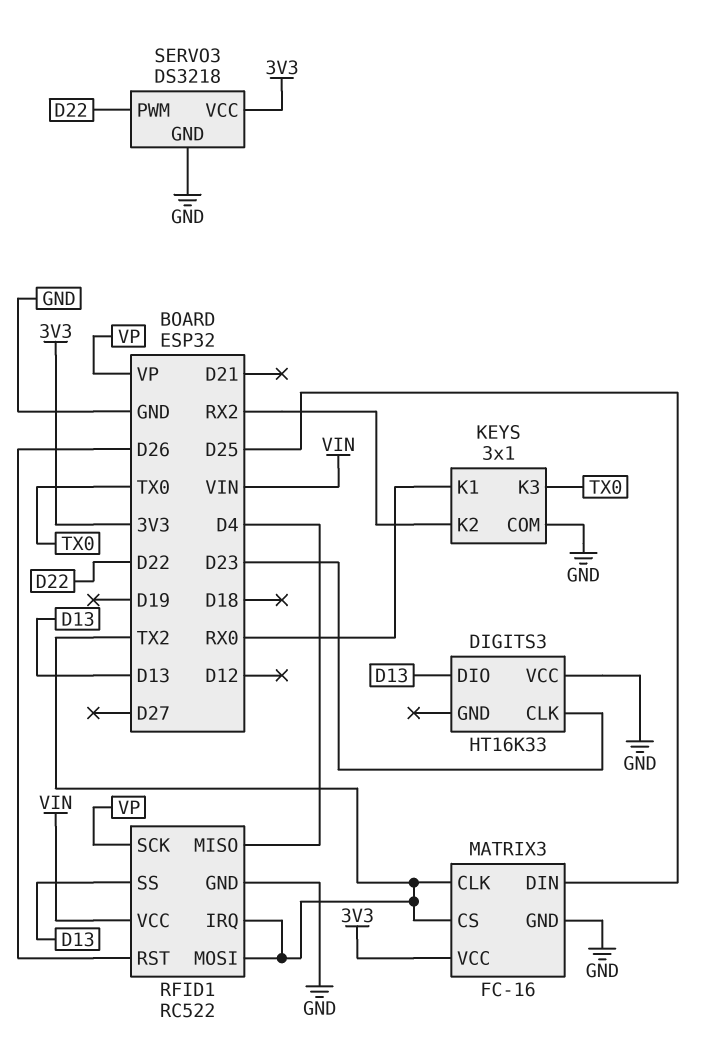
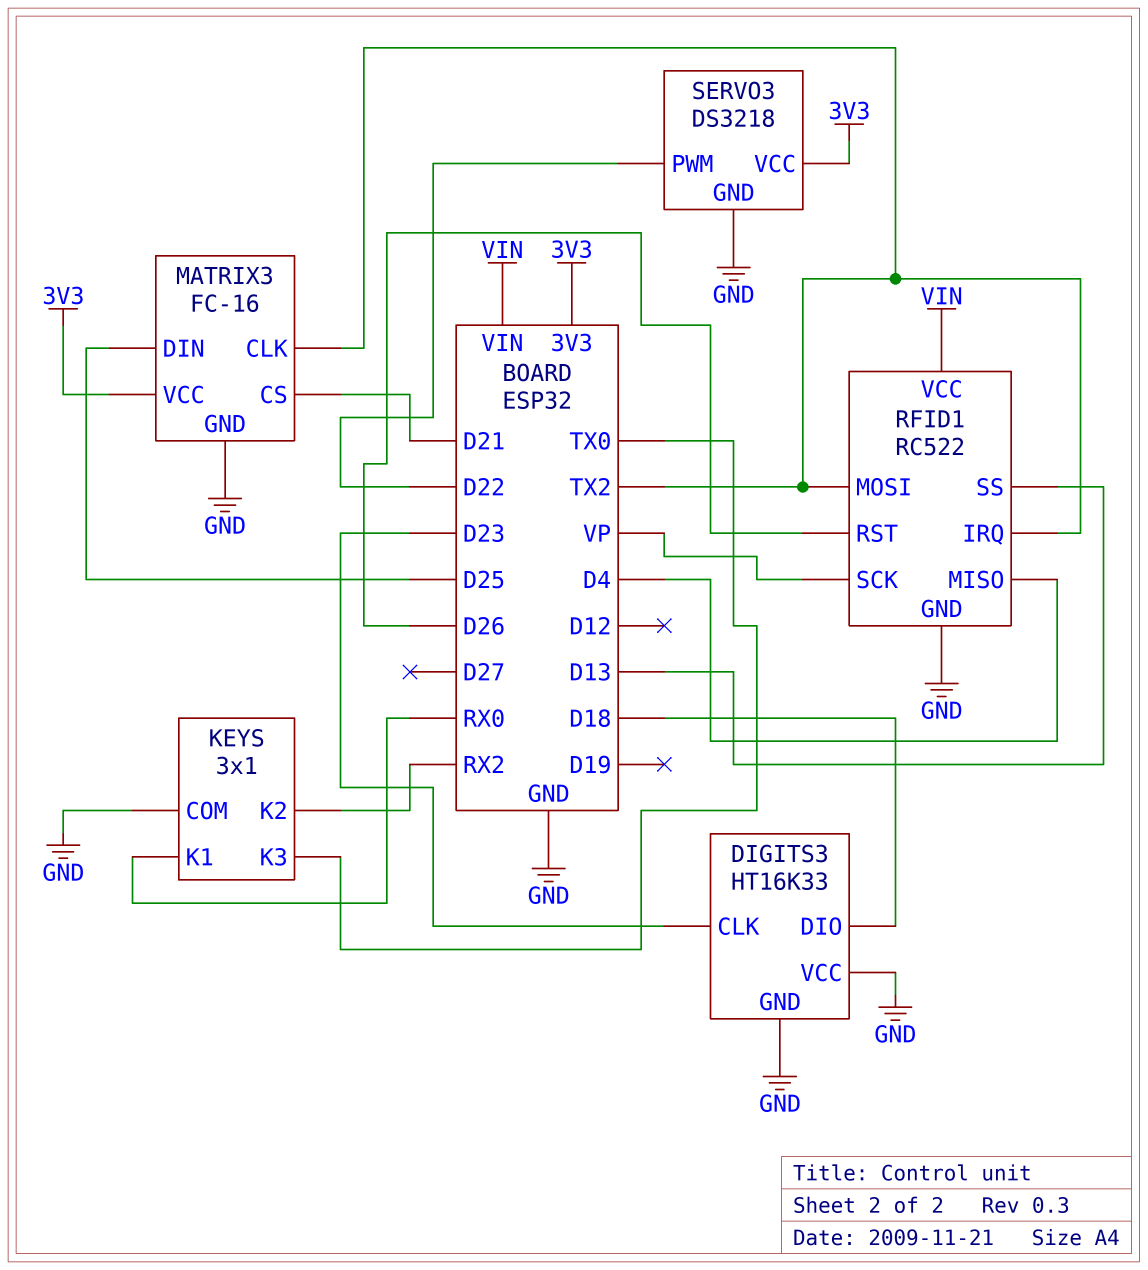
DIGITS3 pin DIO: D13 -> D18
DIGITS3 pin GND: none -> GND
MATRIX3 pin CS: TX2 -> D21

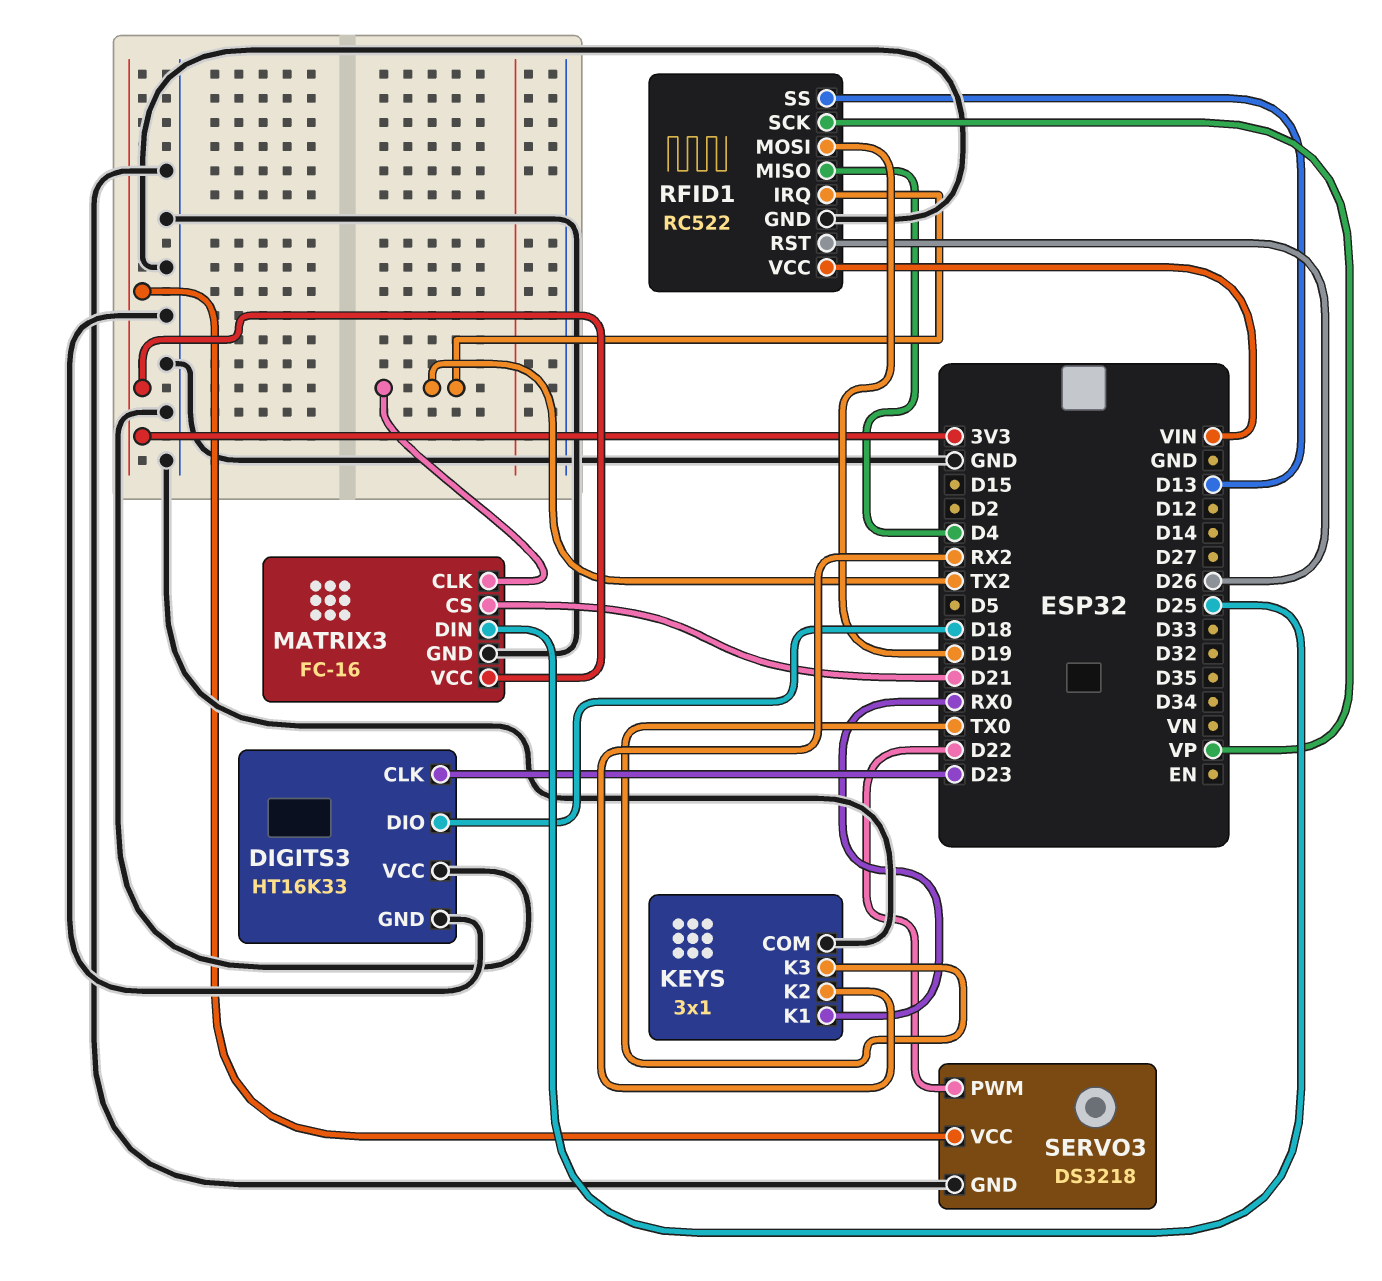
RFID1 pin MOSI: TX2 -> D19

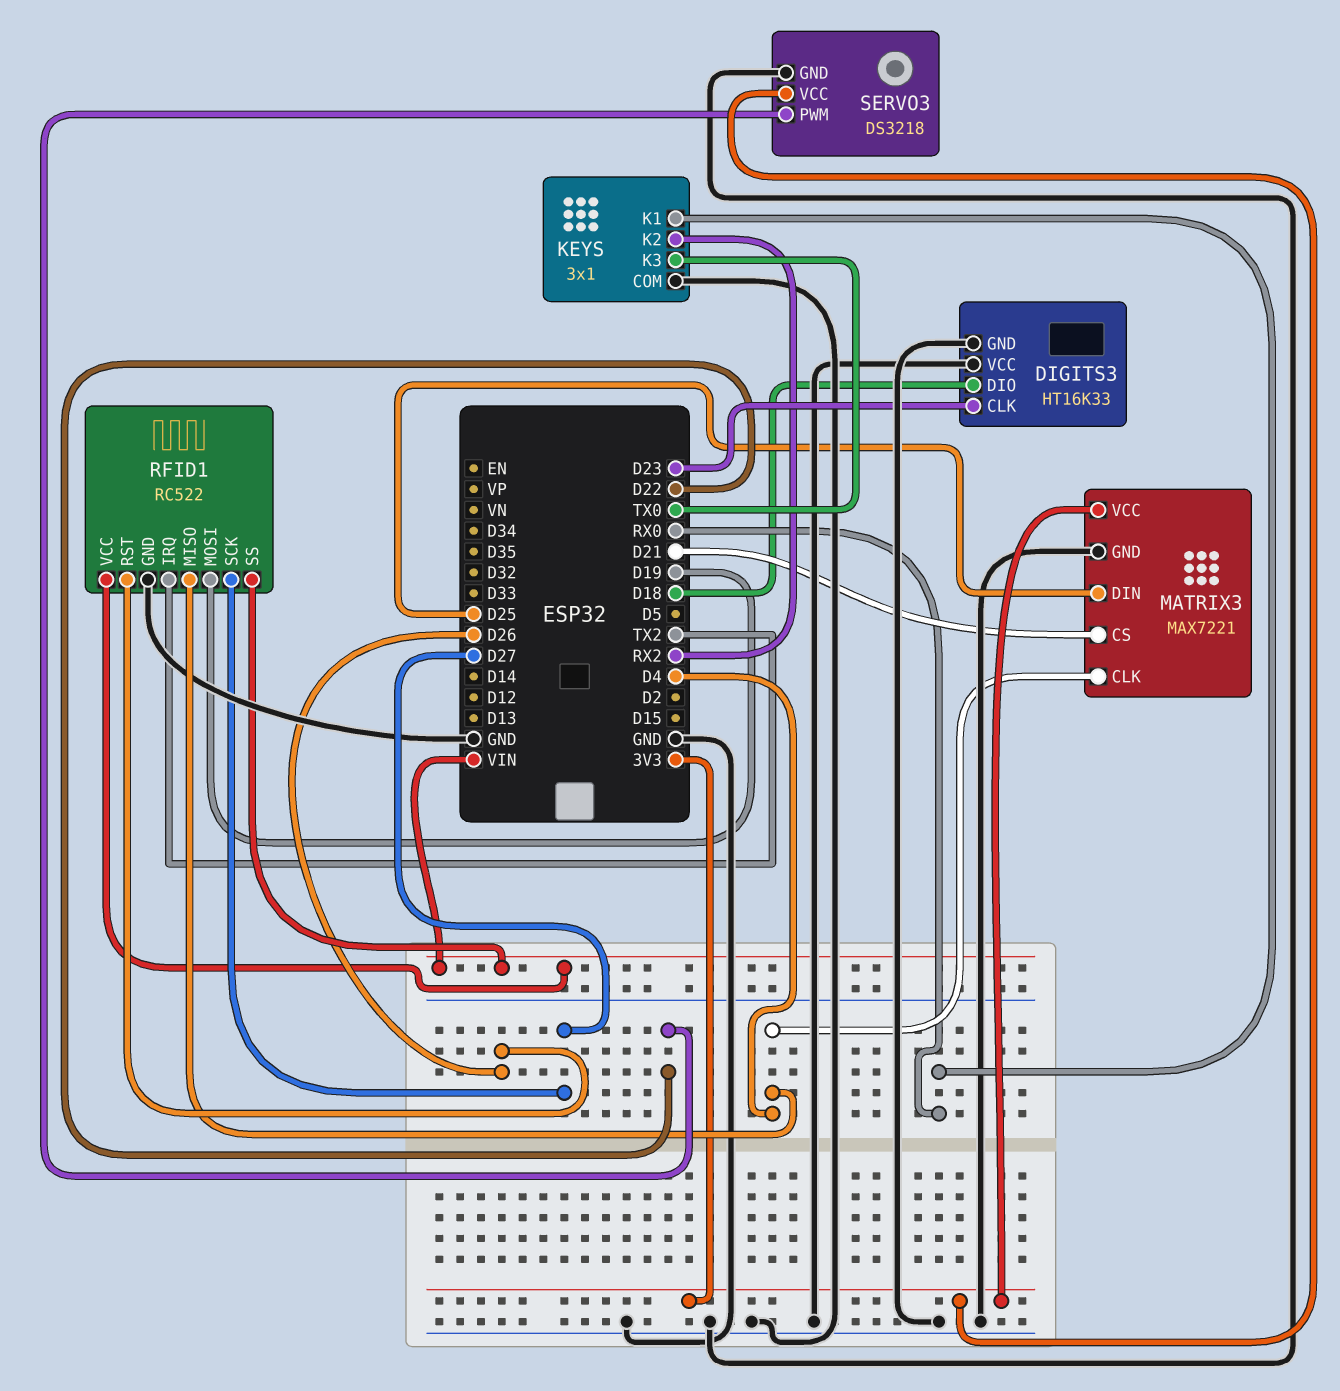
MATRIX3: FC-16 -> MAX7221
MATRIX3 pin CLK: TX2 -> D4
RFID1 pin SCK: VP -> D27
RFID1 pin SS: D13 -> VIN

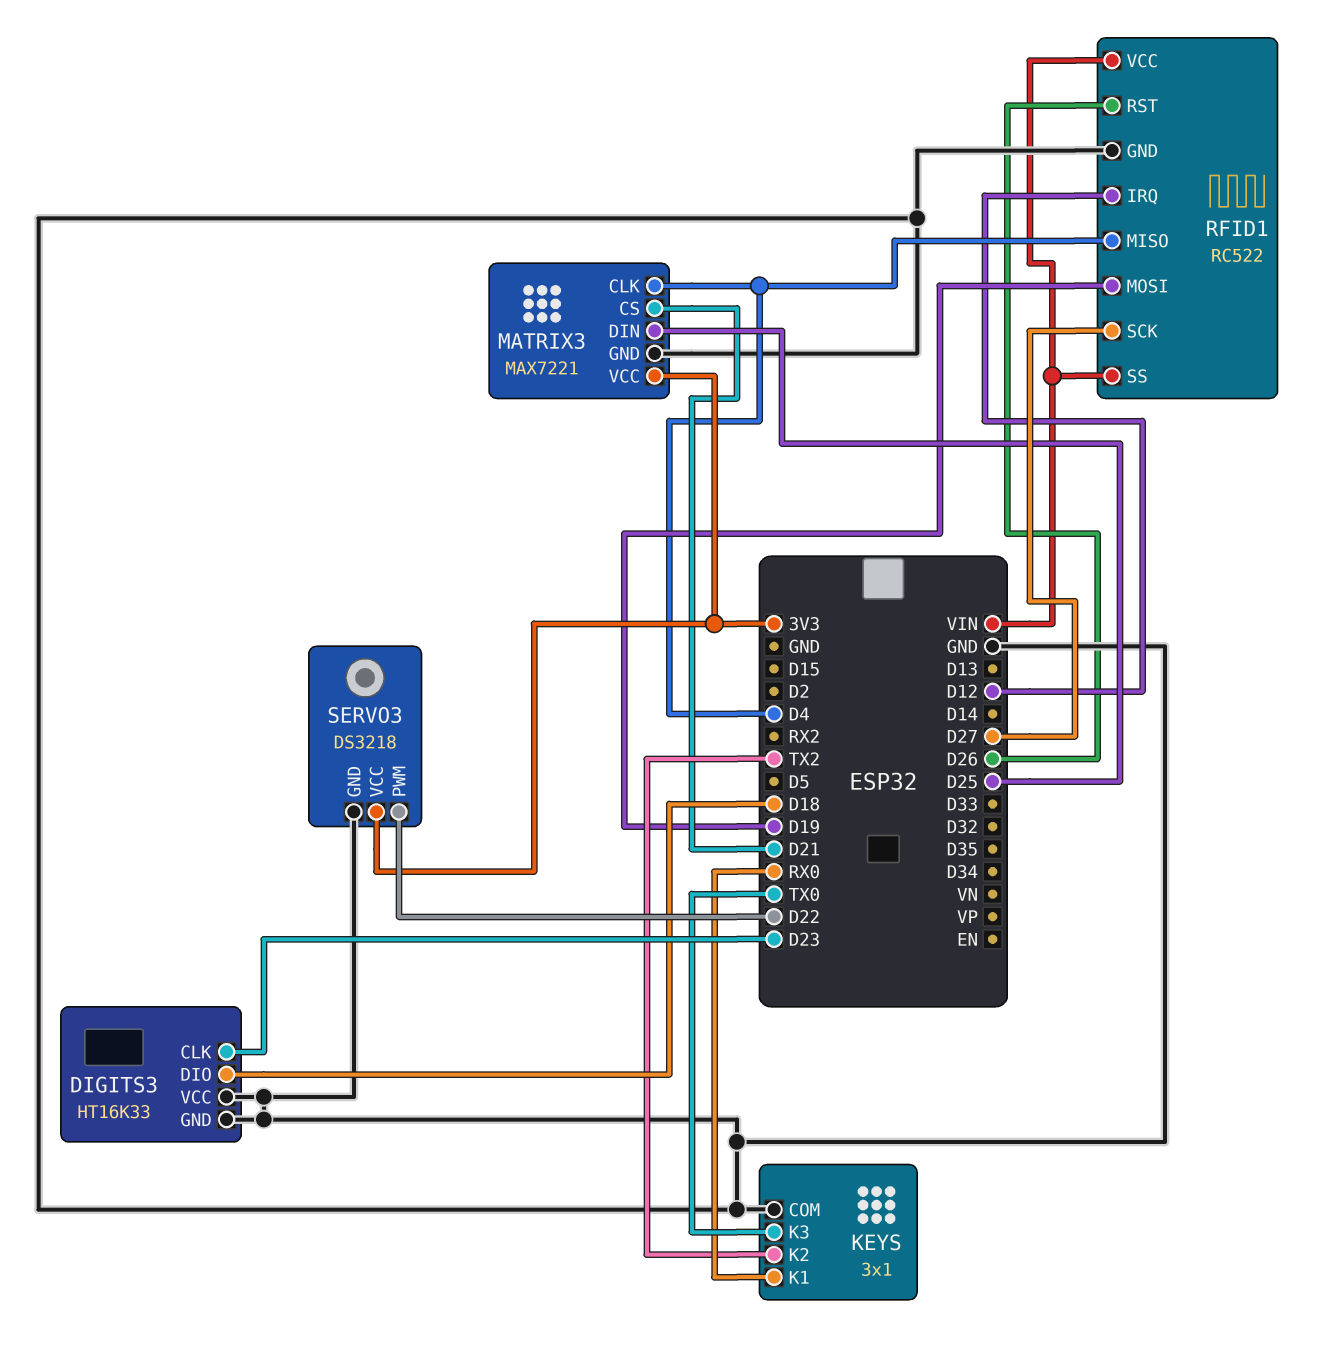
KEYS pin K2: RX2 -> TX2
RFID1 pin IRQ: TX2 -> D12

